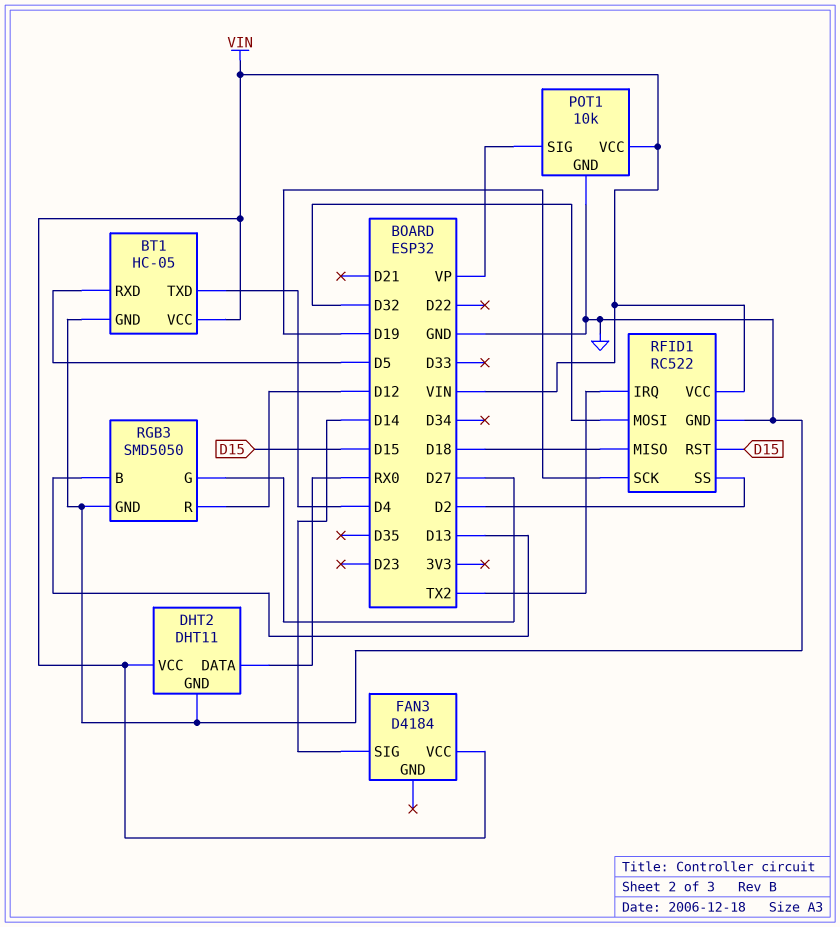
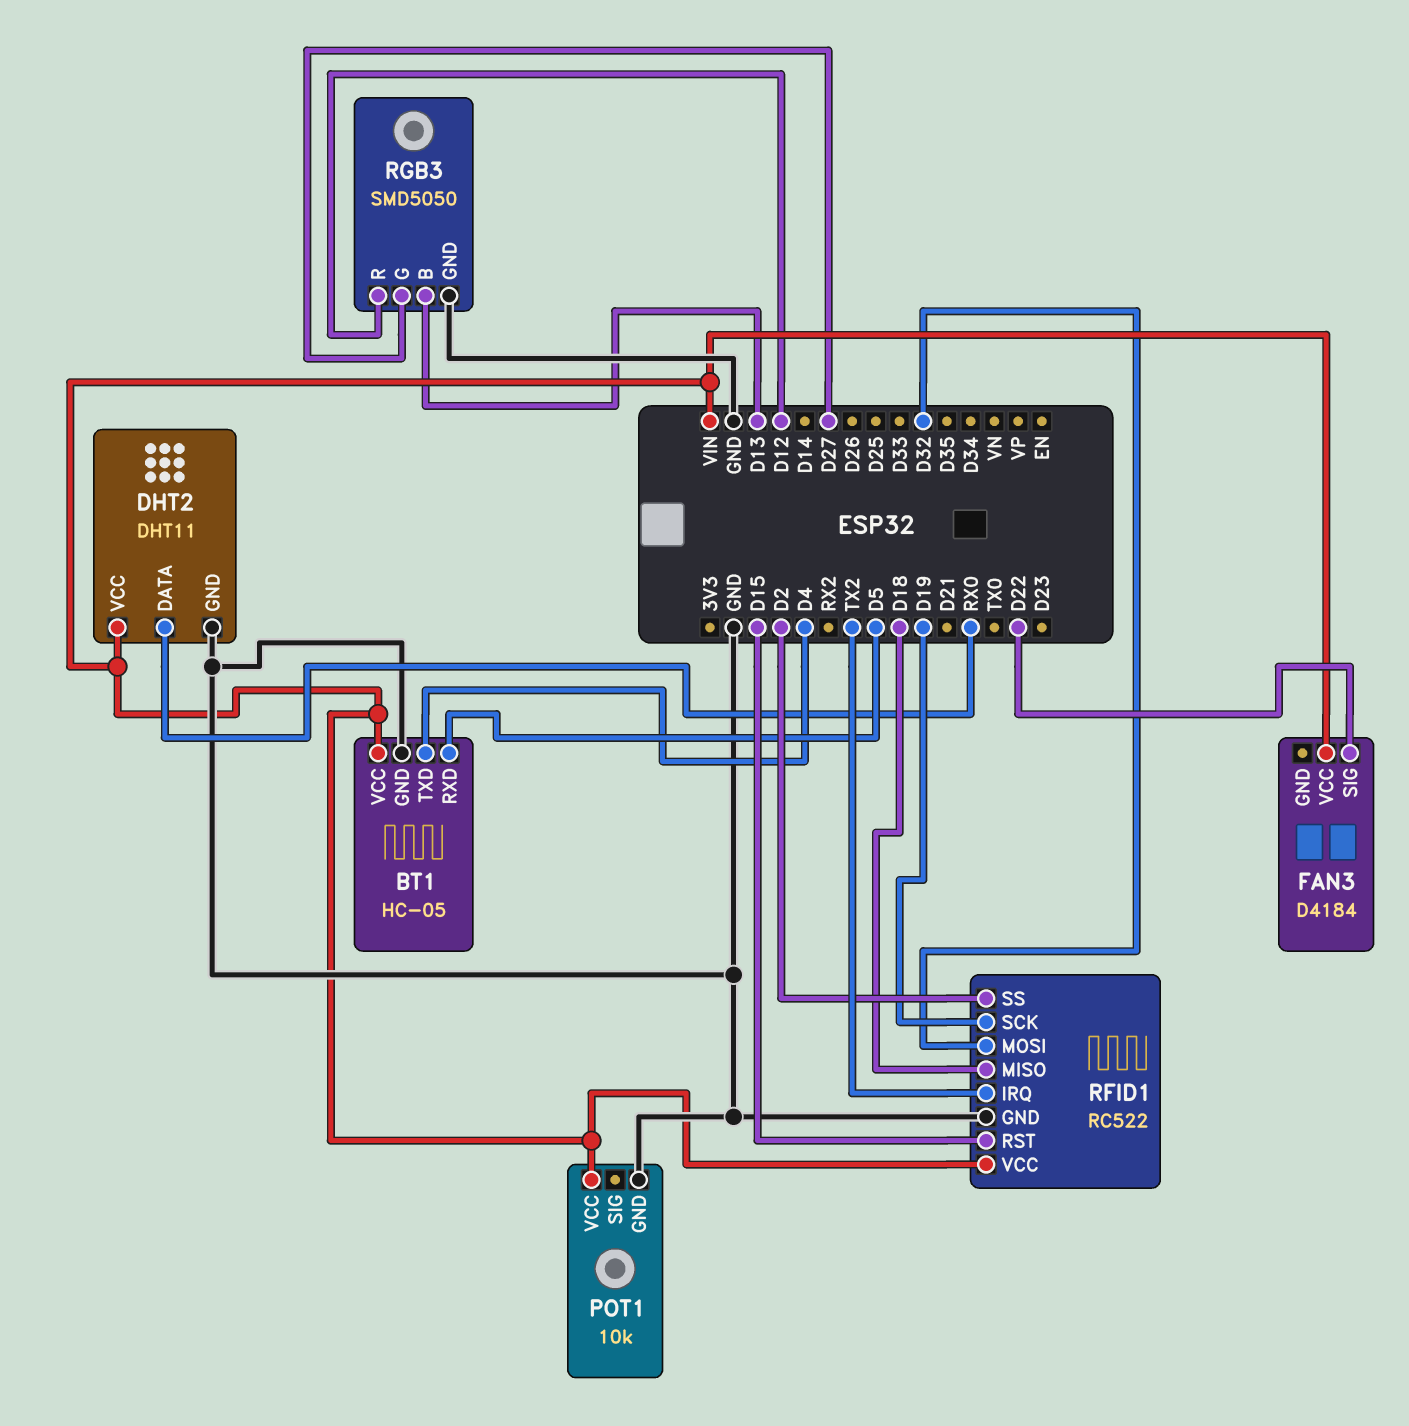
FAN3 pin SIG: D14 -> D22
POT1 pin SIG: VP -> none

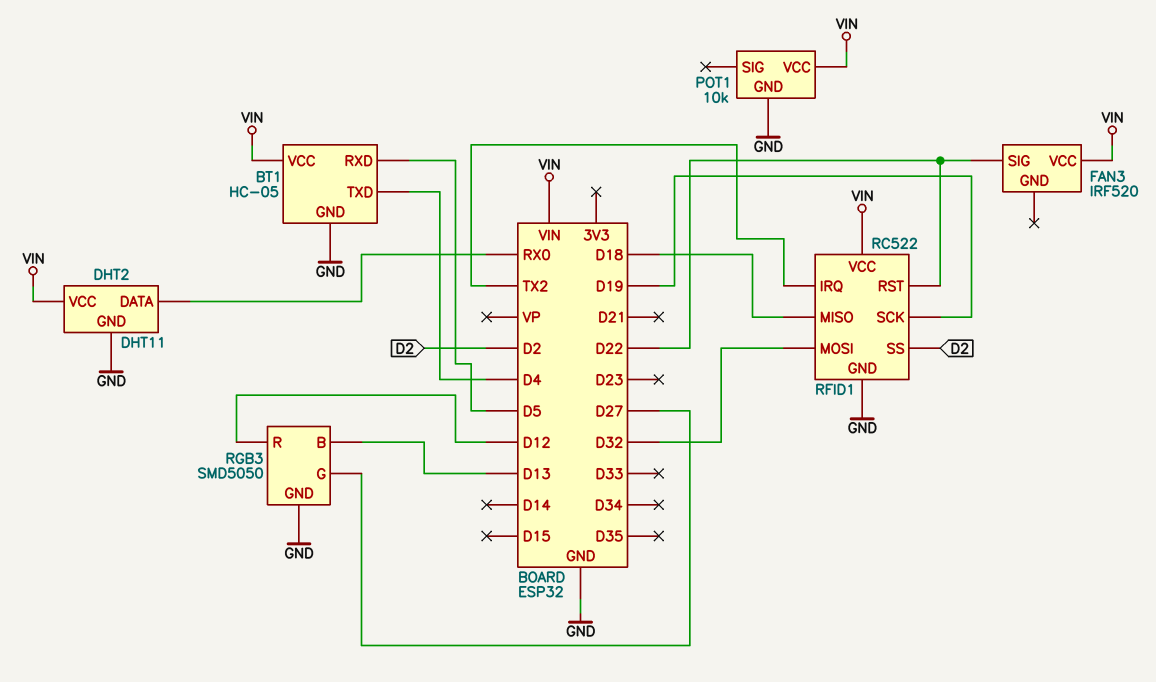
FAN3: D4184 -> IRF520
RFID1 pin RST: D15 -> D22

